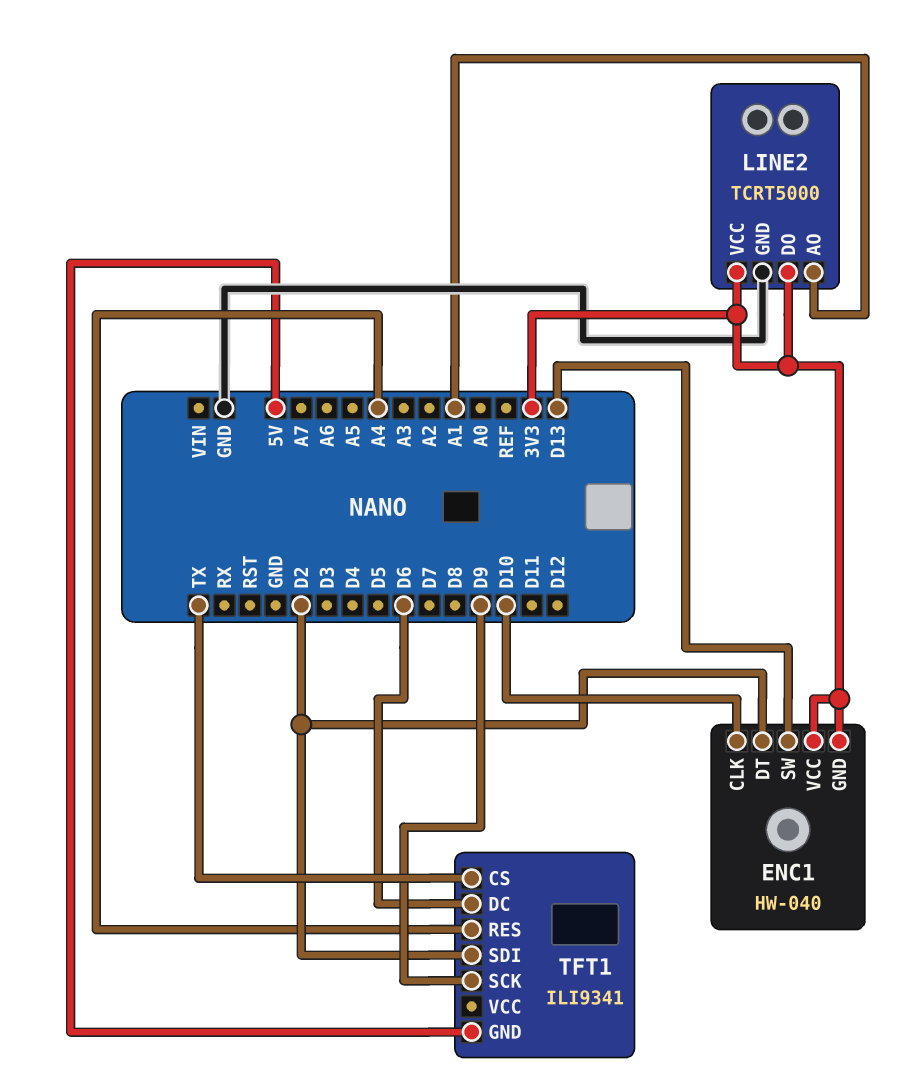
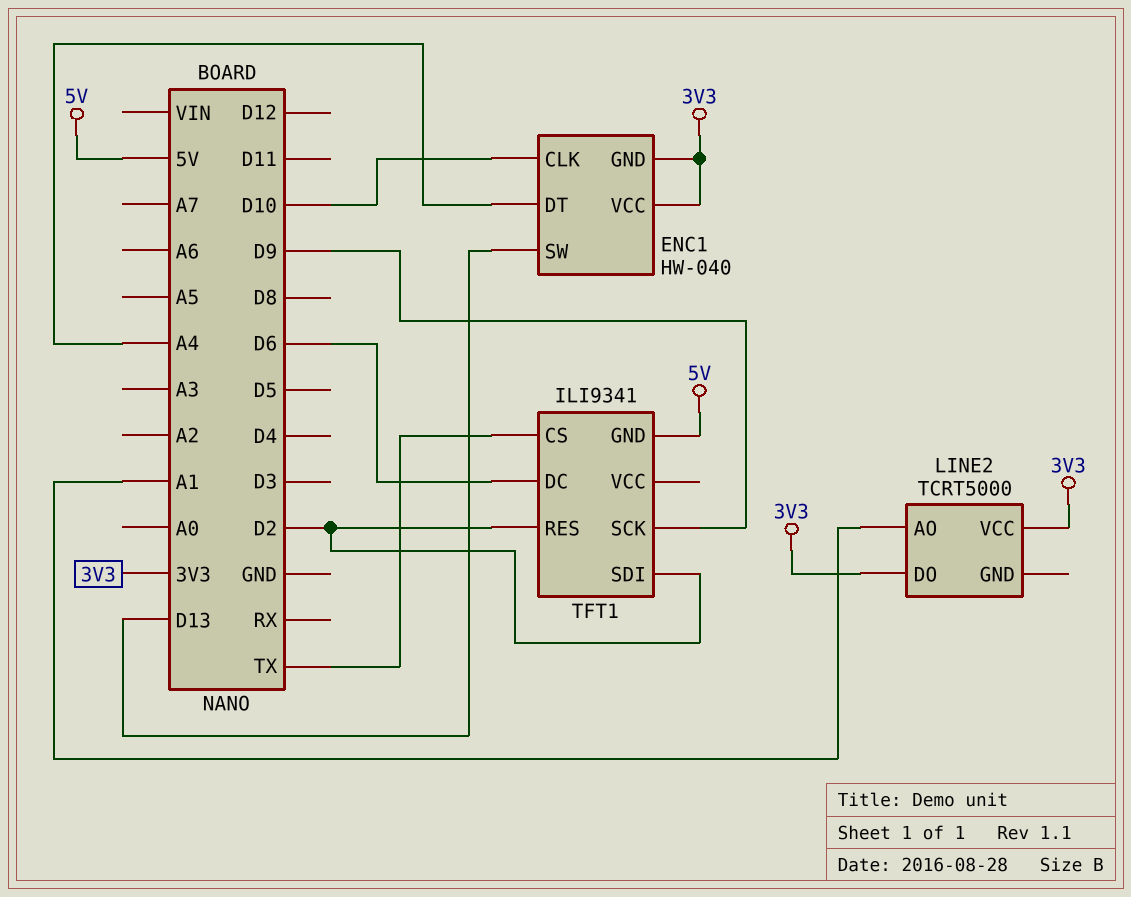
ENC1 pin DT: D2 -> A4
LINE2 pin GND: GND -> none
TFT1 pin RES: A4 -> D2

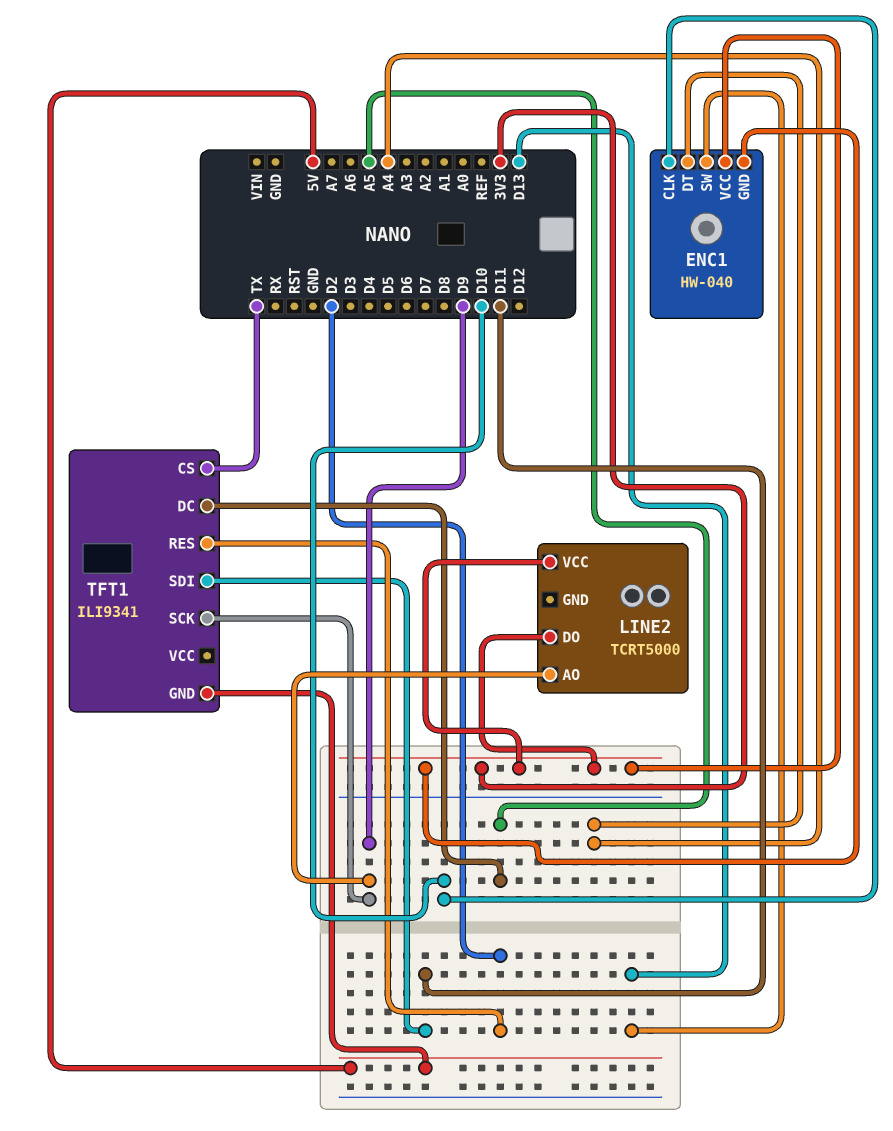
LINE2 pin AO: A1 -> D9
TFT1 pin DC: D6 -> A5
TFT1 pin SDI: D2 -> D11

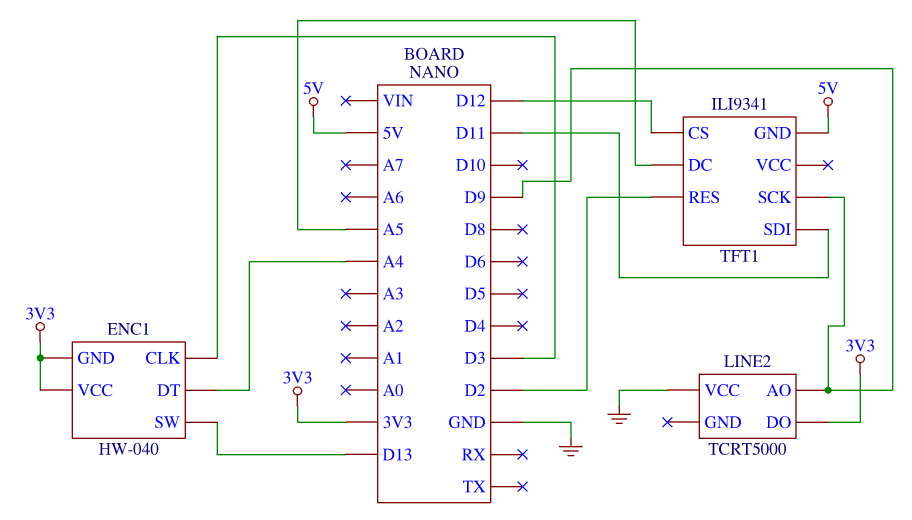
ENC1 pin CLK: D10 -> D3
LINE2 pin VCC: 3V3 -> GND
TFT1 pin CS: TX -> D12

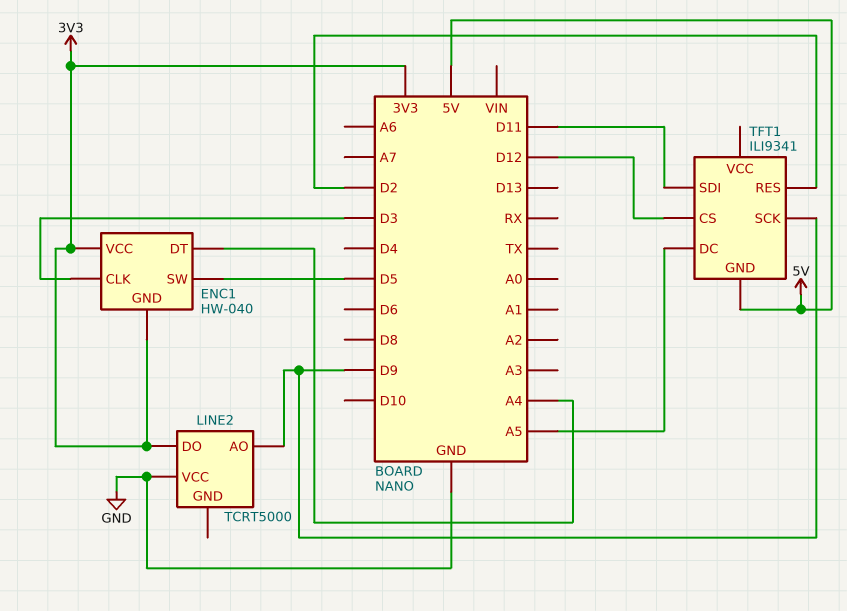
ENC1 pin SW: D13 -> D5

